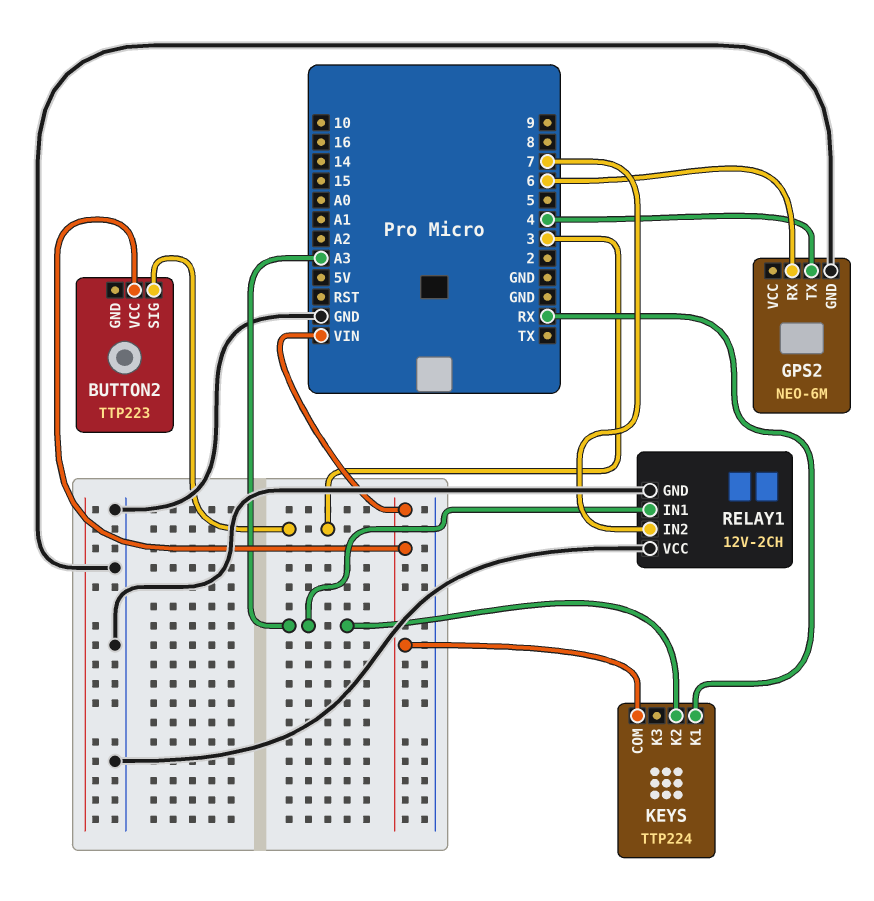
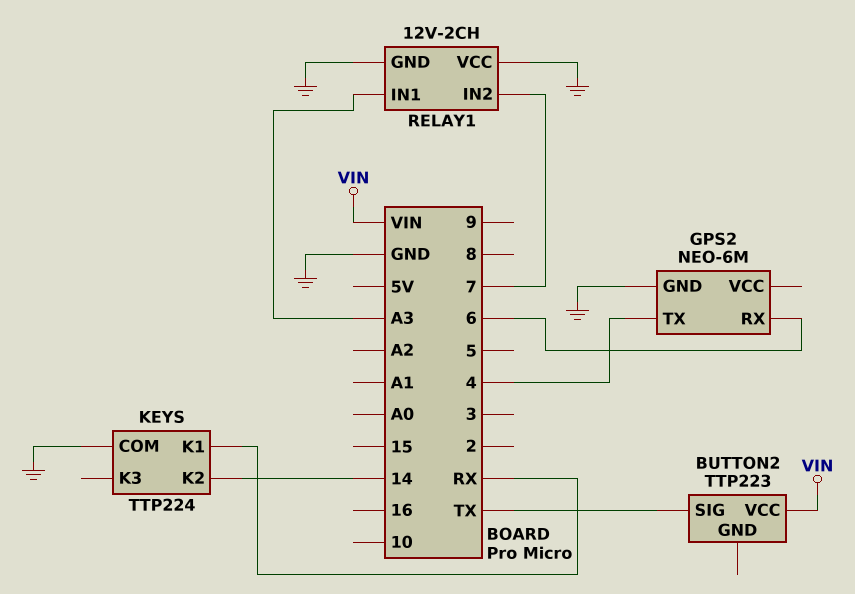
BUTTON2 pin SIG: 3 -> TX
KEYS pin COM: VIN -> GND
KEYS pin K2: A3 -> 14

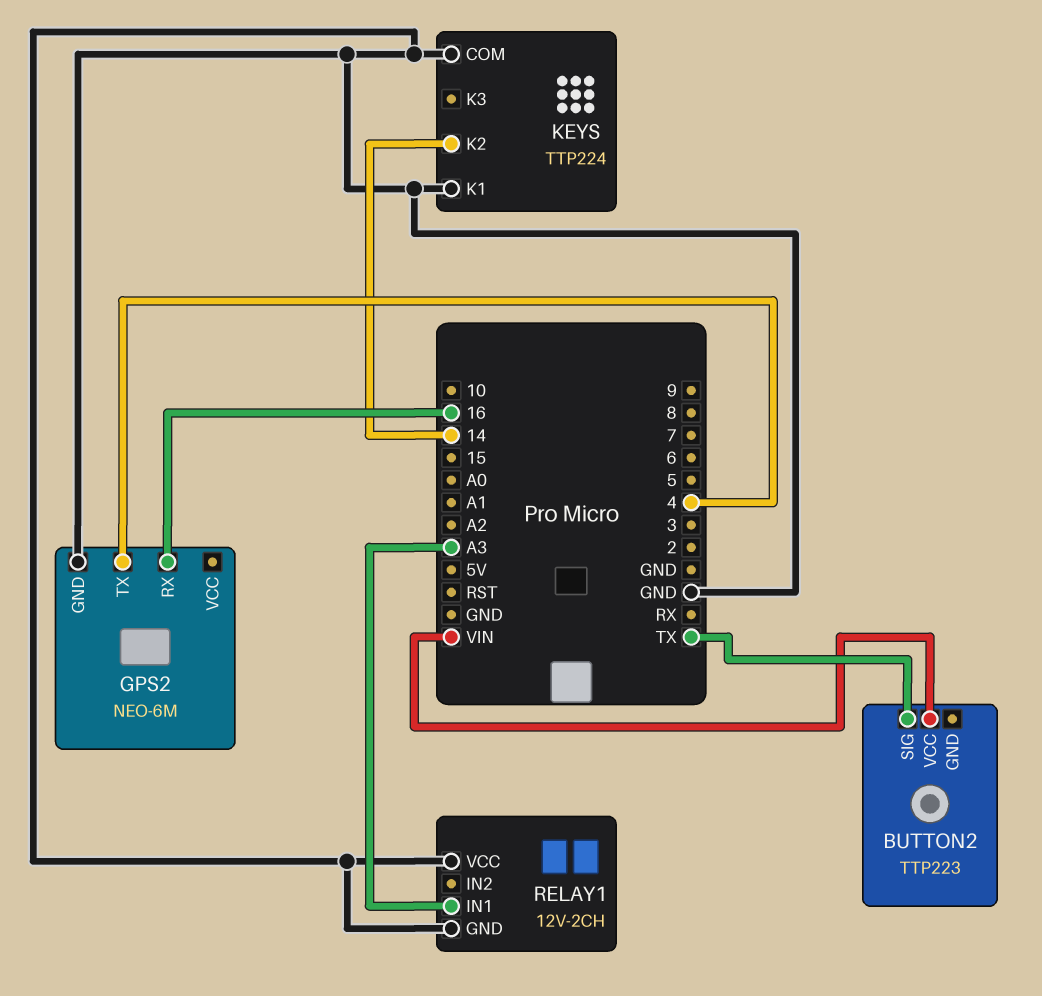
GPS2 pin RX: 6 -> 16
KEYS pin K1: RX -> GND
RELAY1 pin IN2: 7 -> none

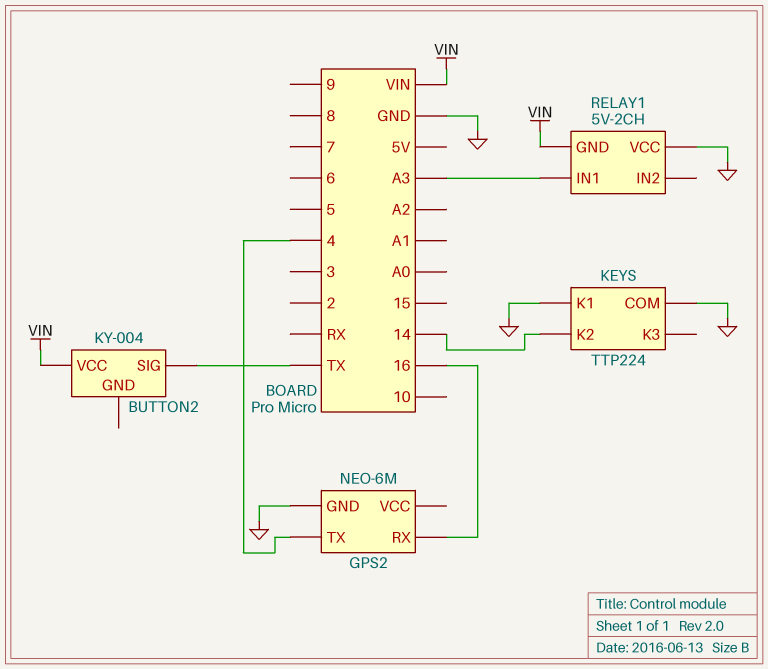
BUTTON2: TTP223 -> KY-004
RELAY1: 12V-2CH -> 5V-2CH
RELAY1 pin GND: GND -> VIN

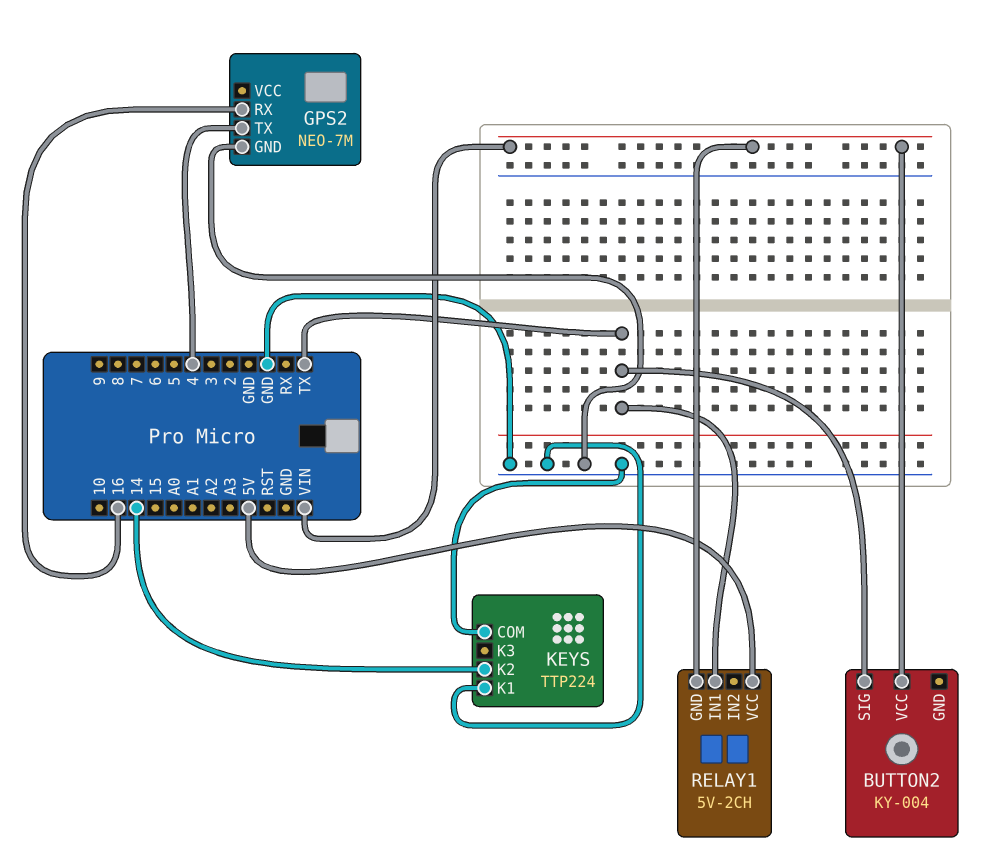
GPS2: NEO-6M -> NEO-7M
RELAY1 pin IN1: A3 -> TX
RELAY1 pin VCC: GND -> 5V

